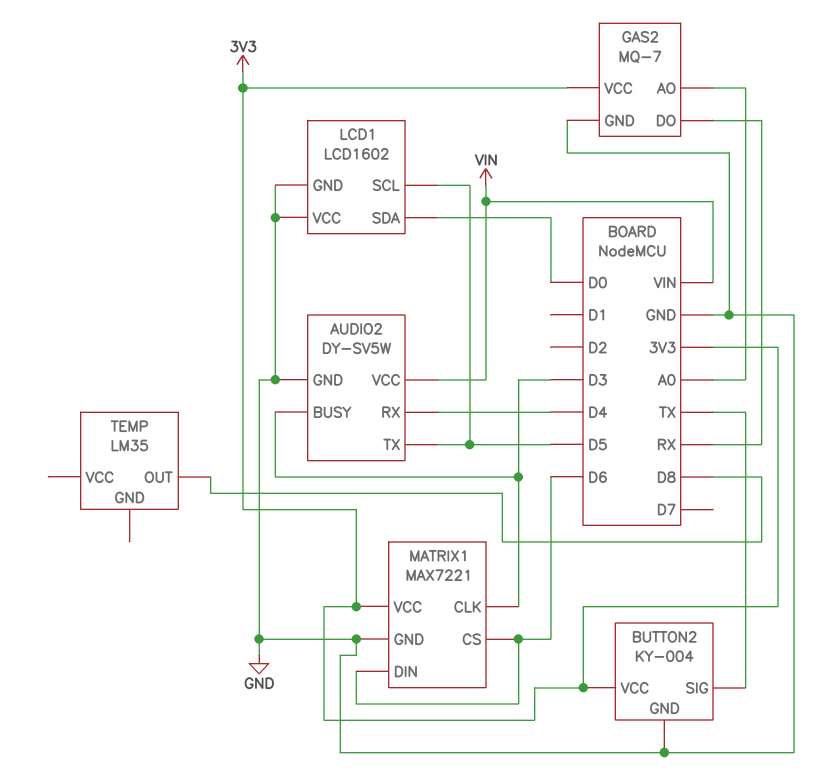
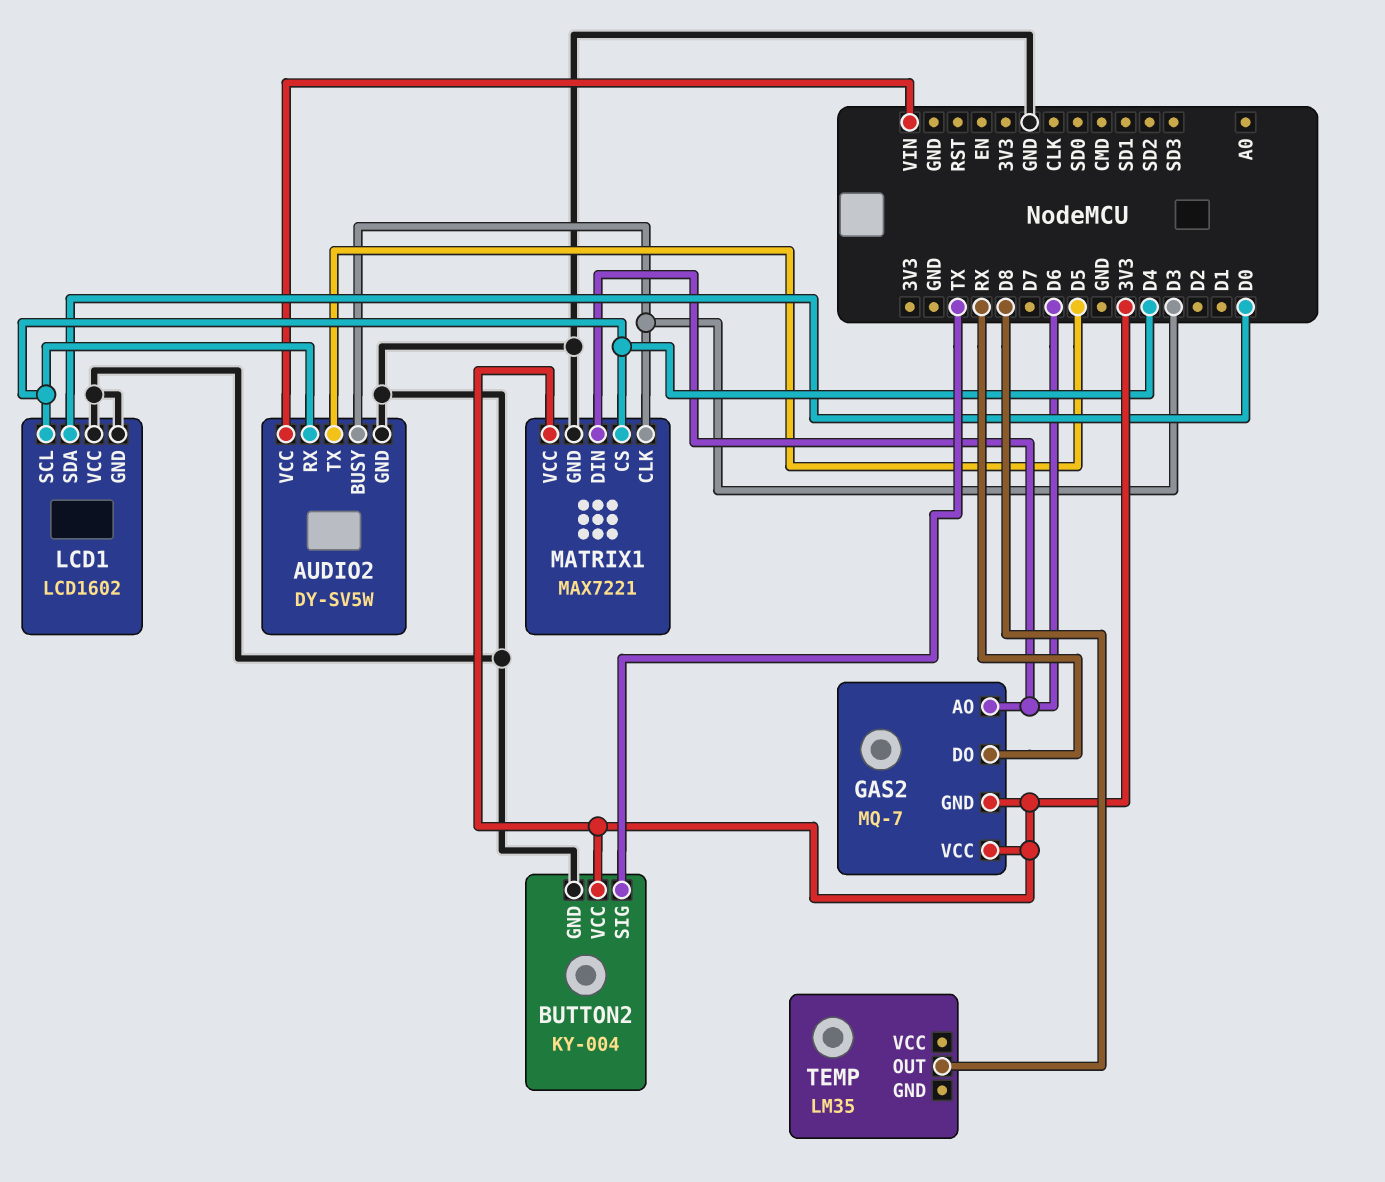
GAS2 pin AO: A0 -> D6
GAS2 pin GND: GND -> 3V3
LCD1 pin SCL: D5 -> D4
MATRIX1 pin CS: D6 -> D4

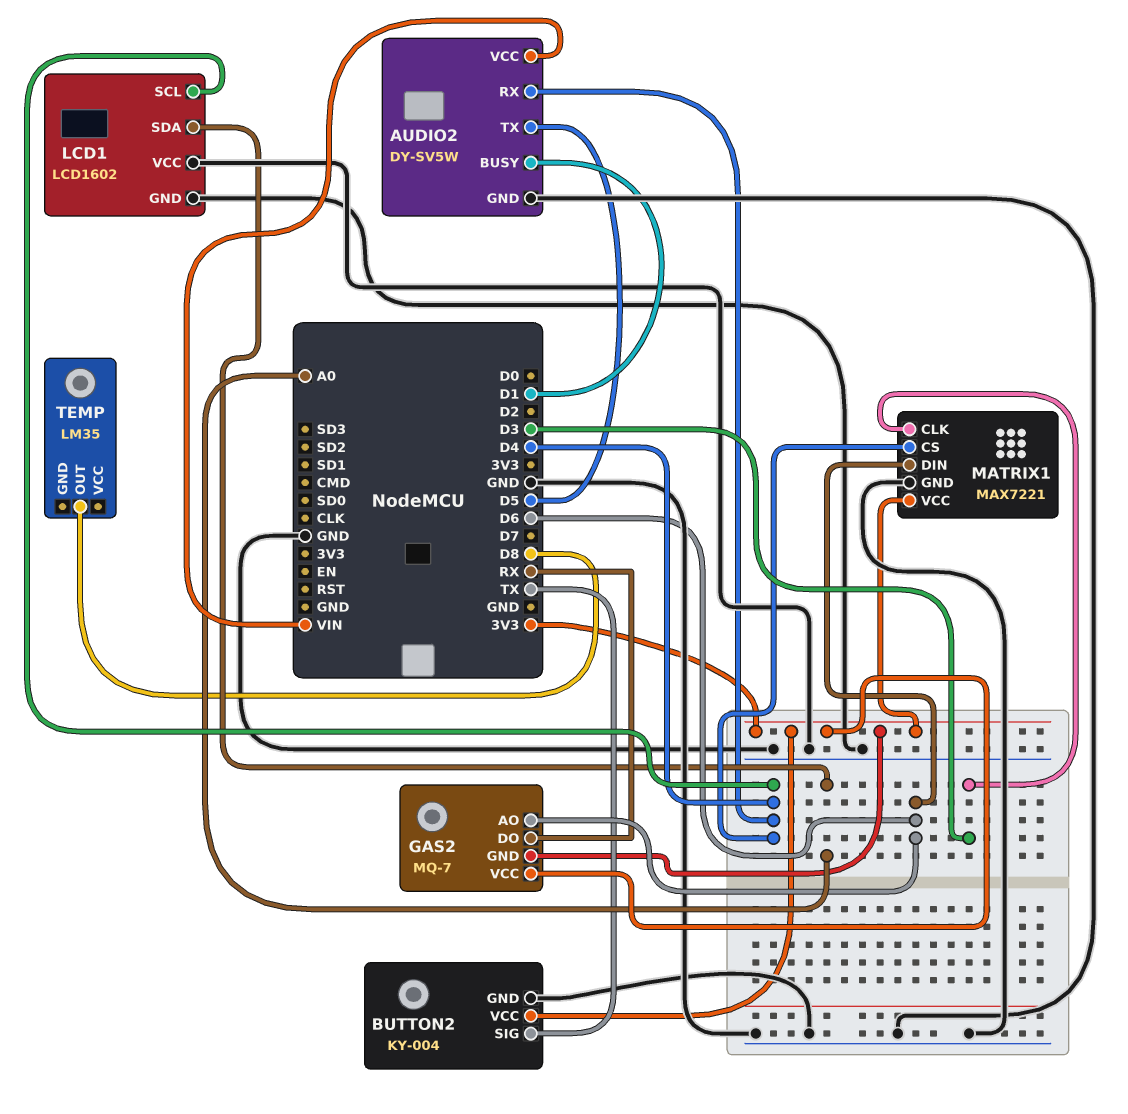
AUDIO2 pin BUSY: D3 -> D1
LCD1 pin SDA: D0 -> A0

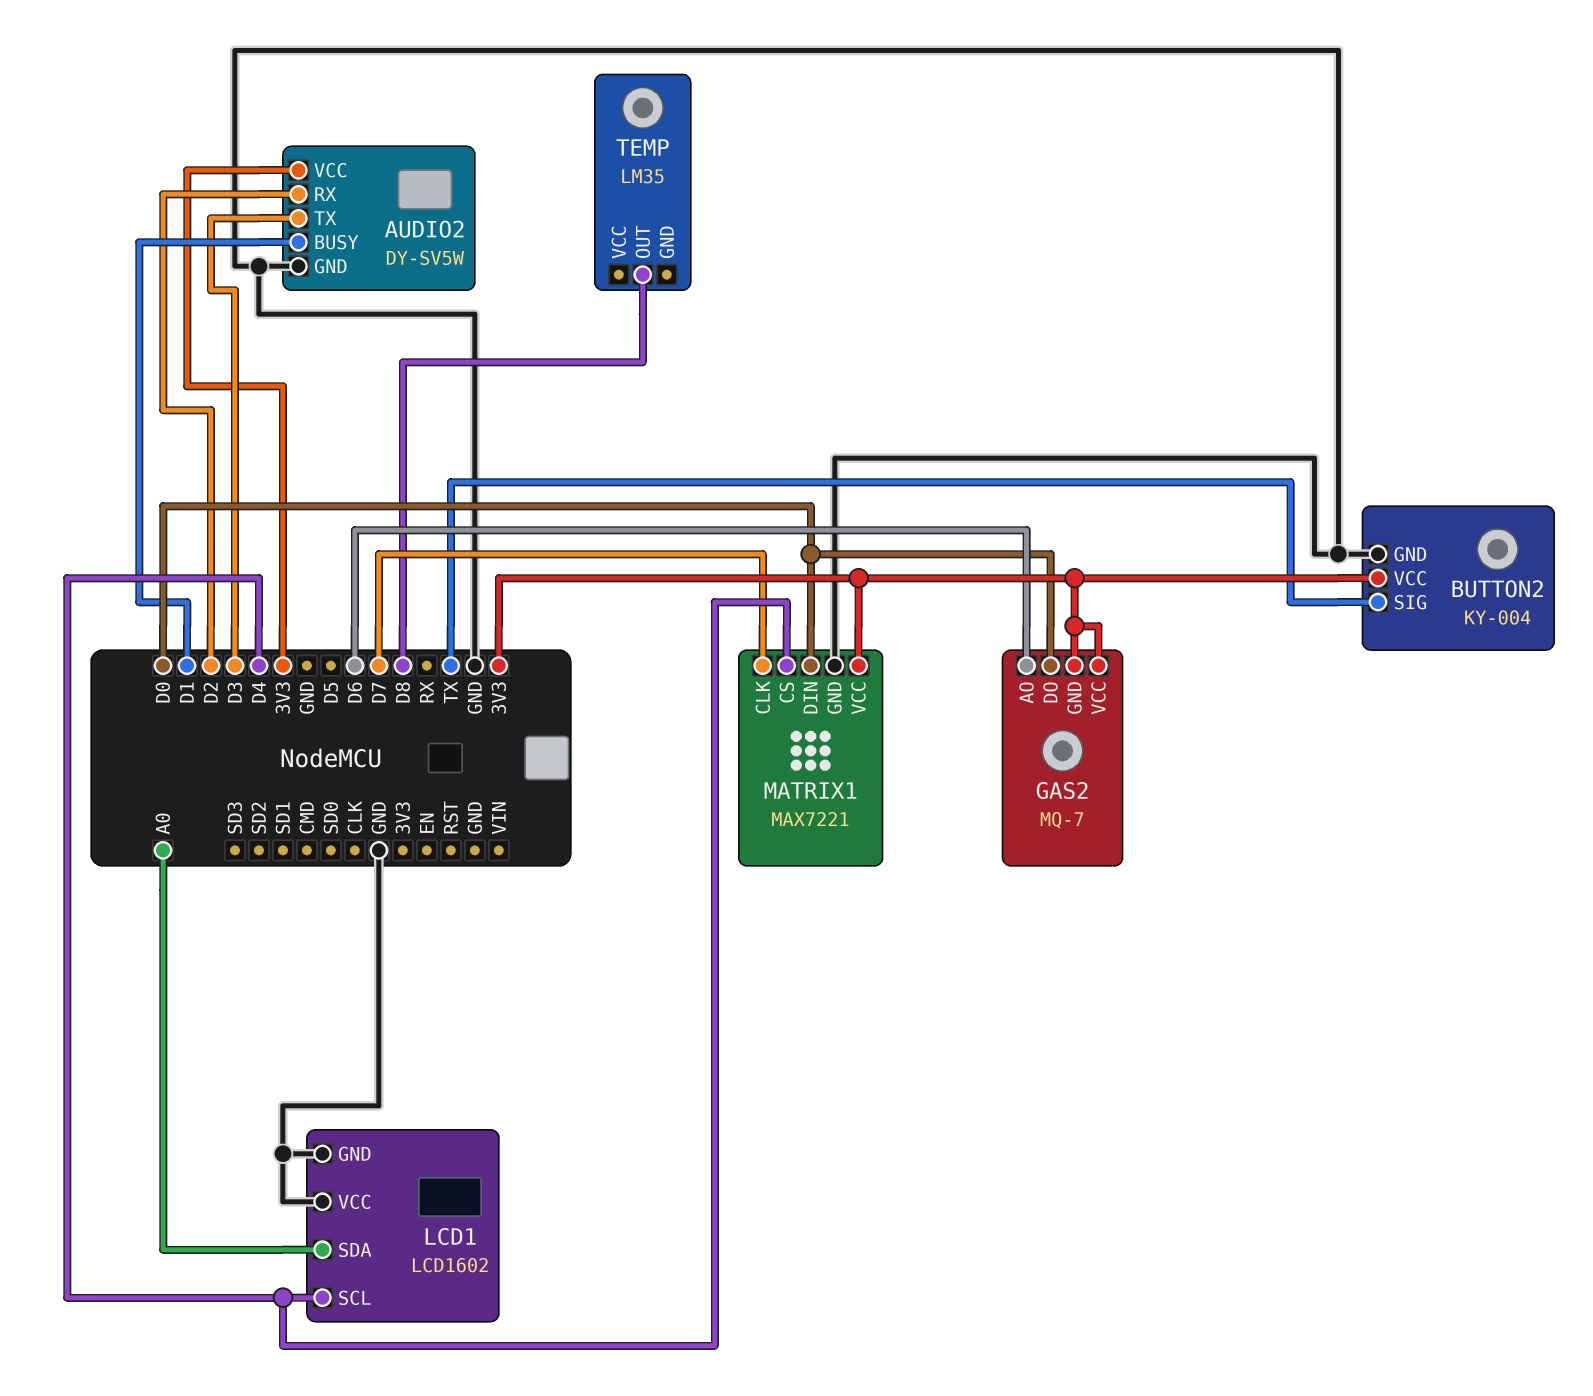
AUDIO2 pin RX: D4 -> D2
AUDIO2 pin TX: D5 -> D3
AUDIO2 pin VCC: VIN -> 3V3
GAS2 pin DO: RX -> D0
MATRIX1 pin CLK: D3 -> D7
MATRIX1 pin DIN: D6 -> D0

